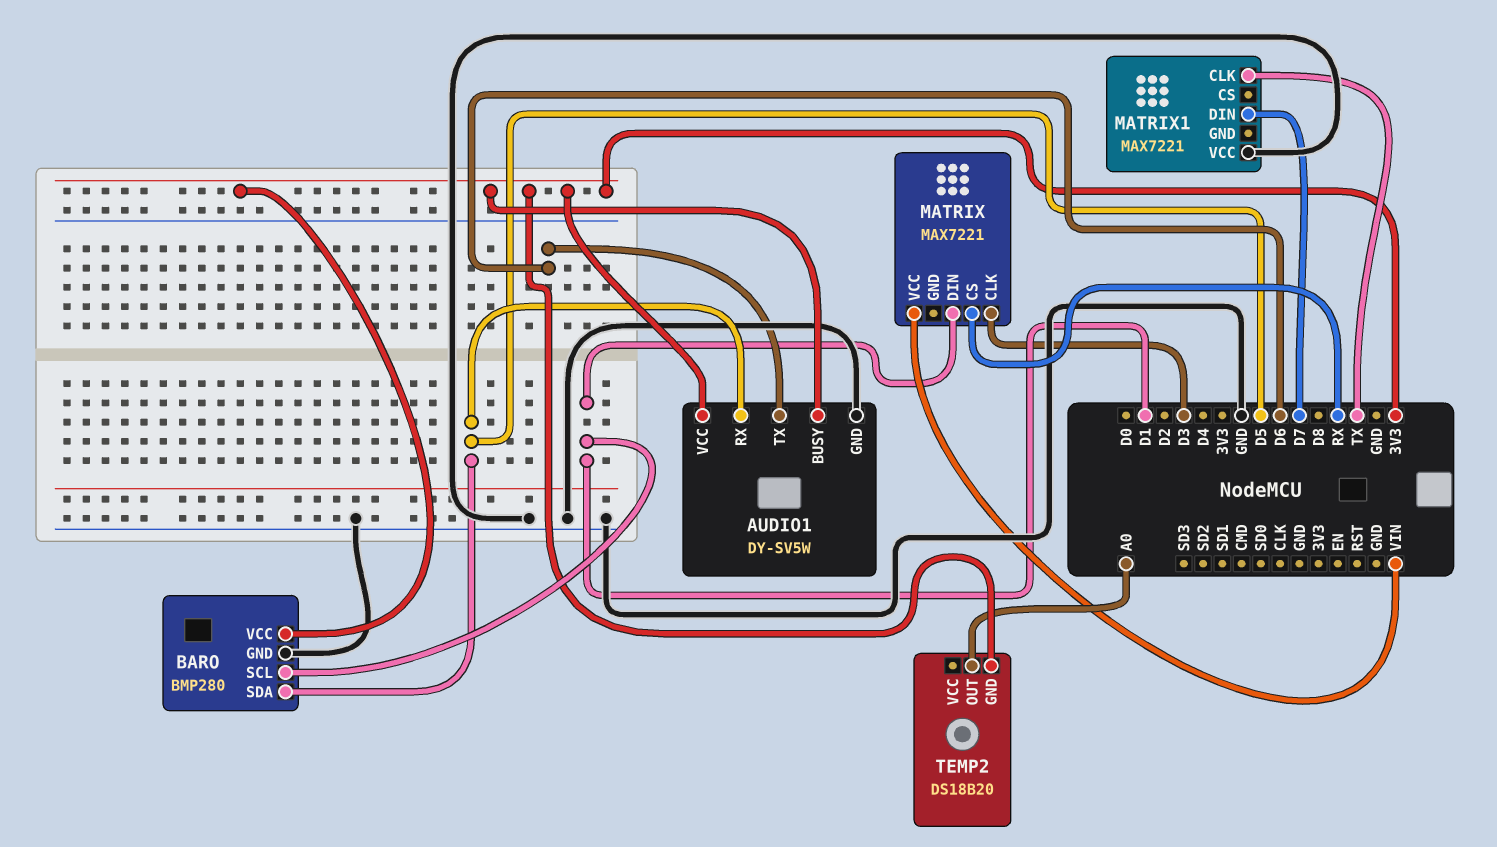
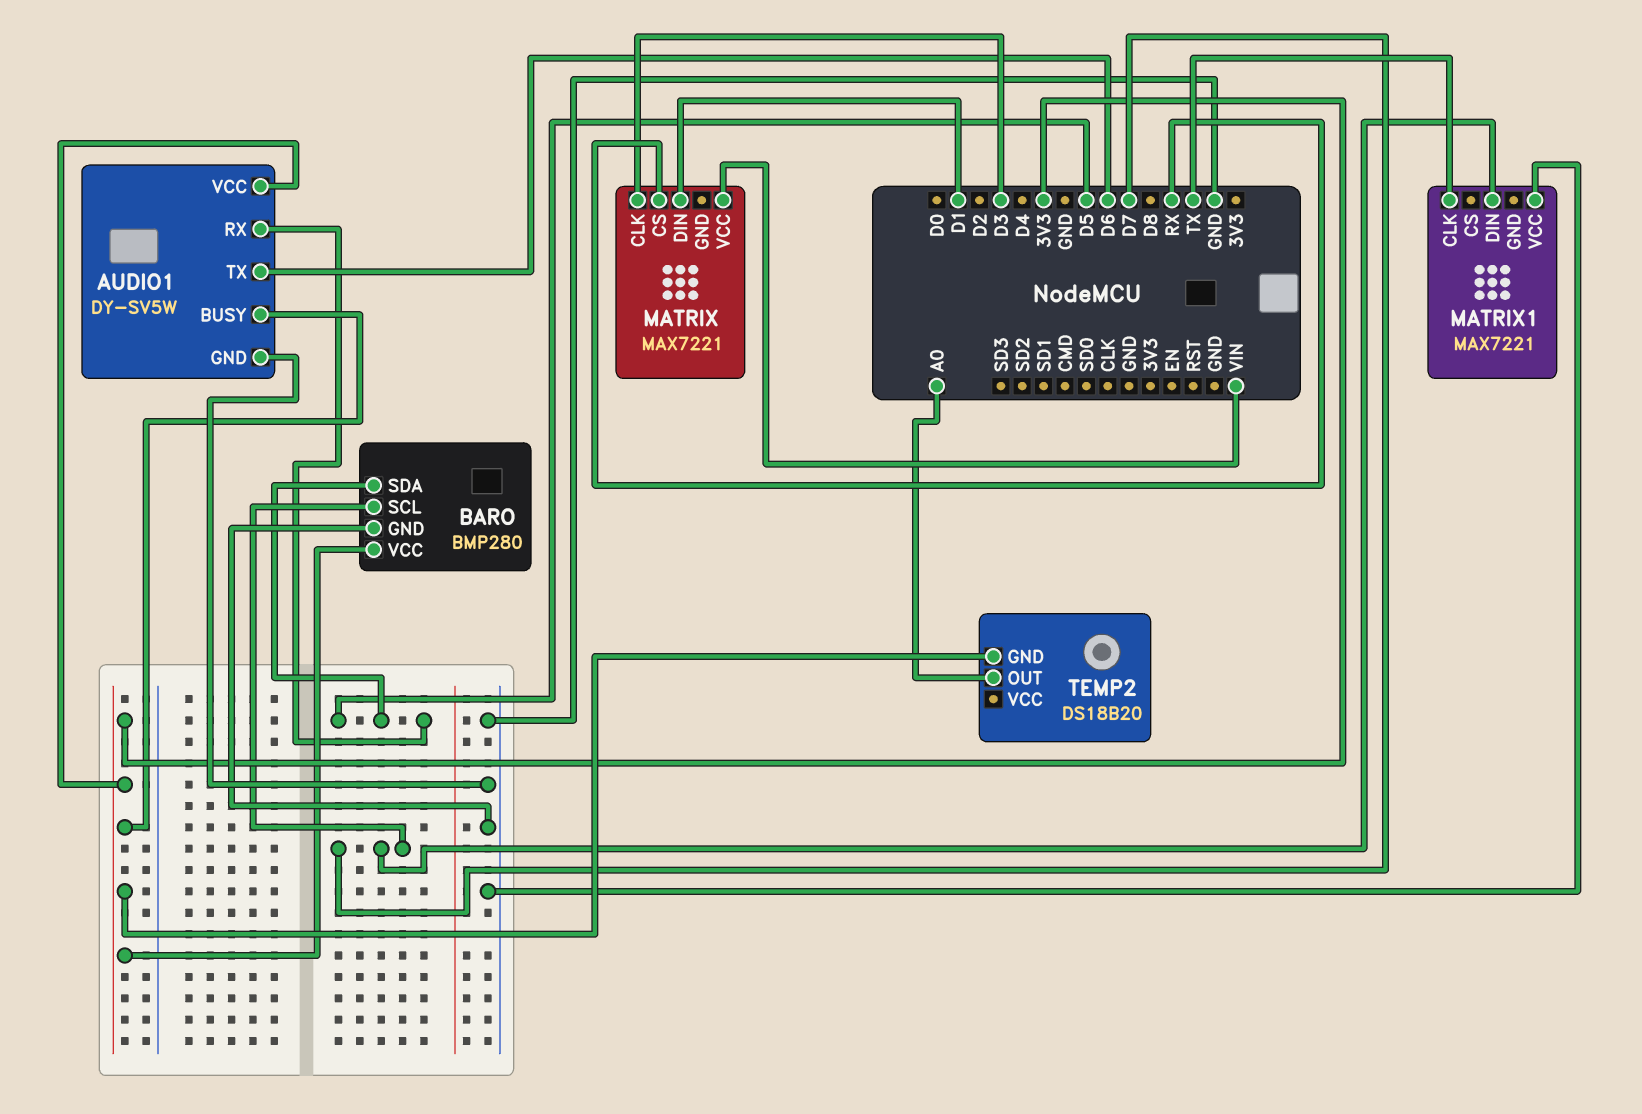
BARO pin SCL: D1 -> D7

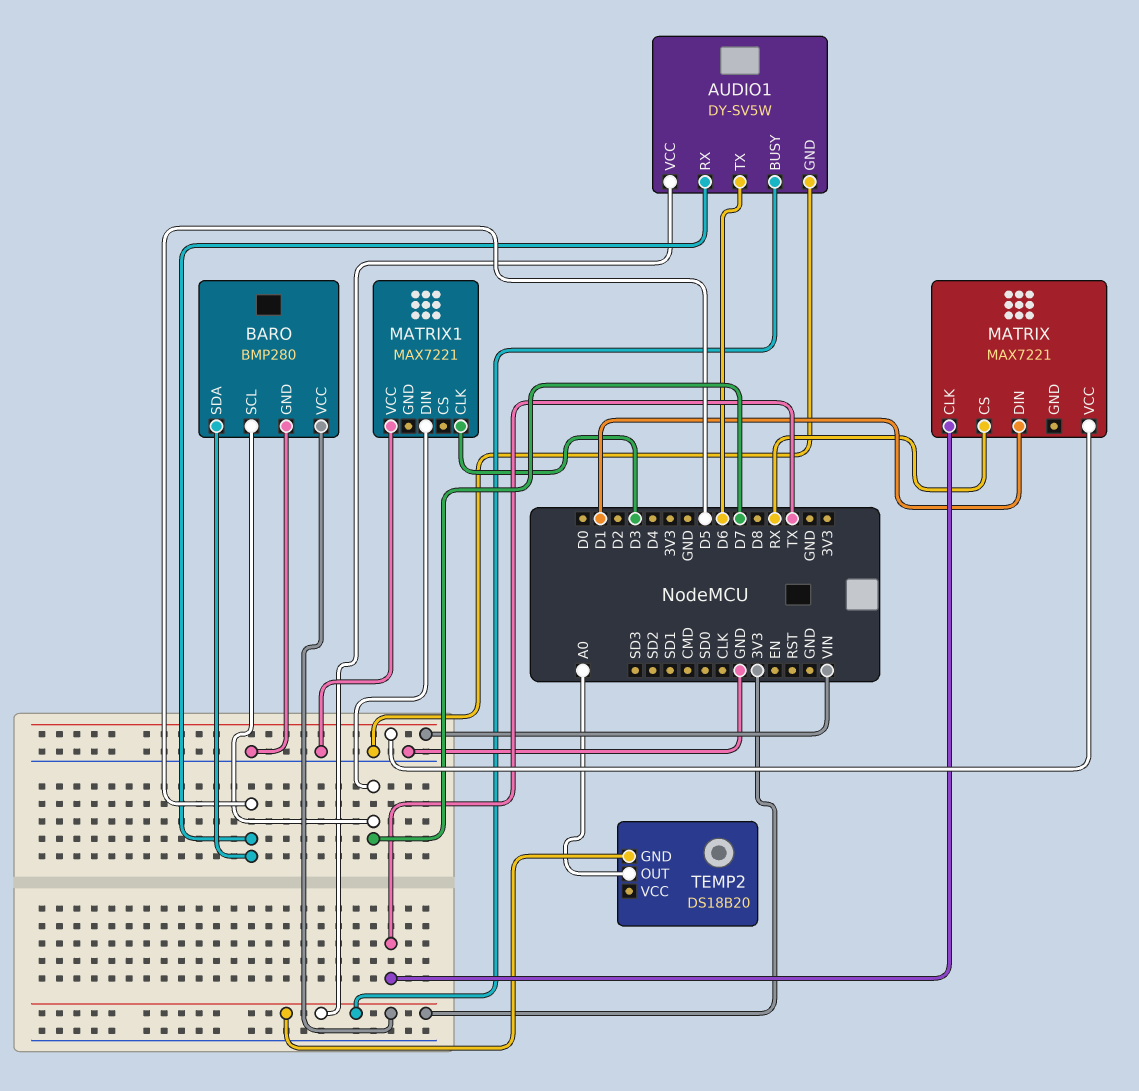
MATRIX pin CLK: D3 -> TX
MATRIX1 pin CLK: TX -> D3

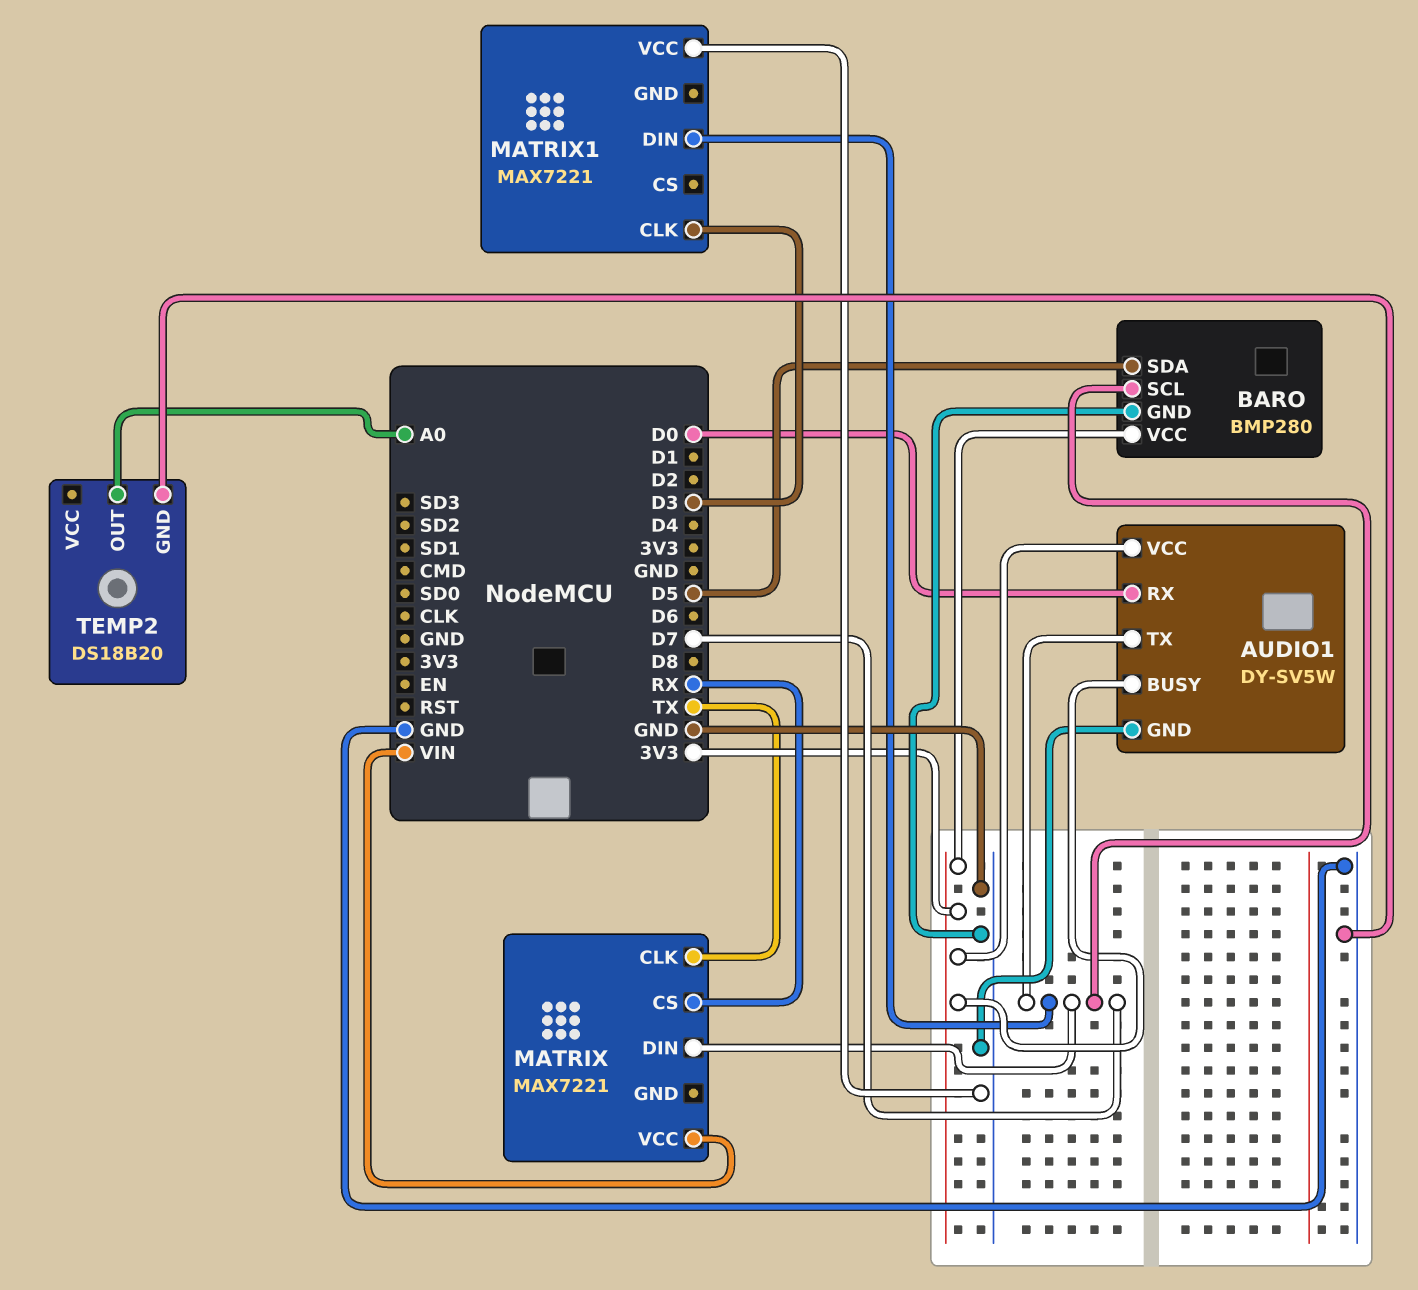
AUDIO1 pin RX: D5 -> D0
AUDIO1 pin TX: D6 -> D7
MATRIX pin DIN: D1 -> D7
TEMP2 pin GND: 3V3 -> GND

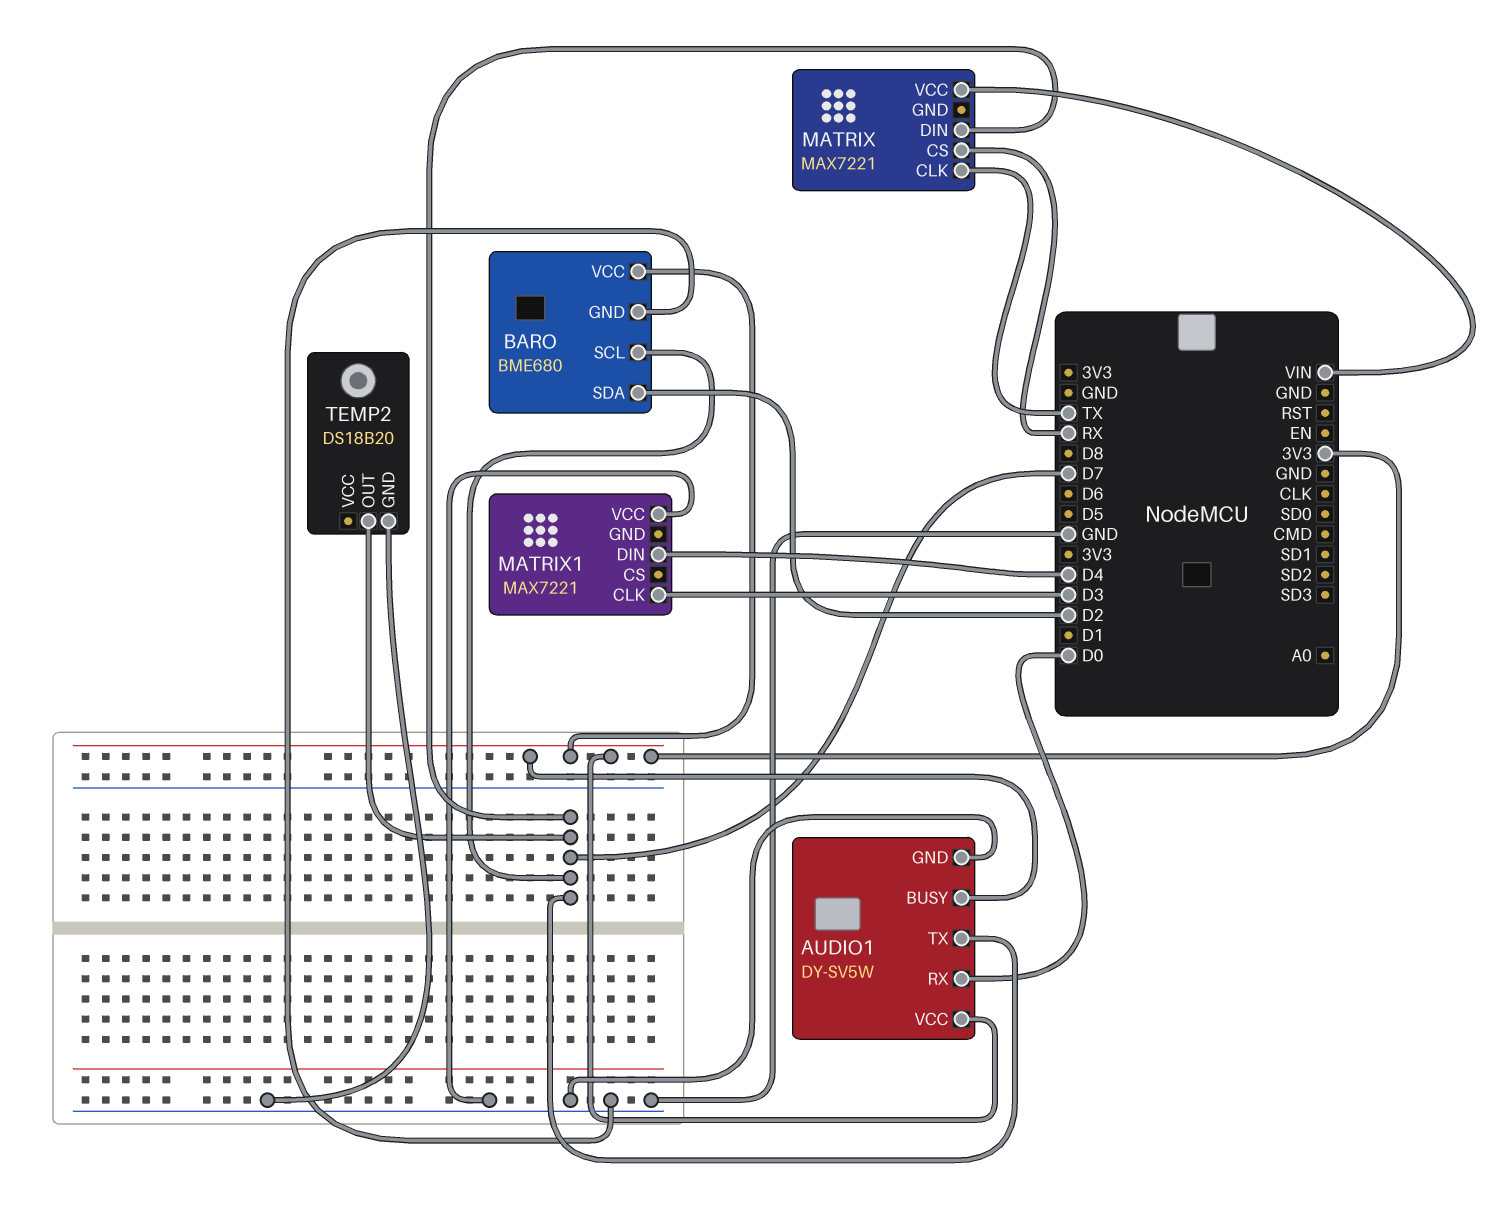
BARO: BMP280 -> BME680
BARO pin SDA: D5 -> D2
MATRIX1 pin DIN: D7 -> D4
TEMP2 pin OUT: A0 -> D7

